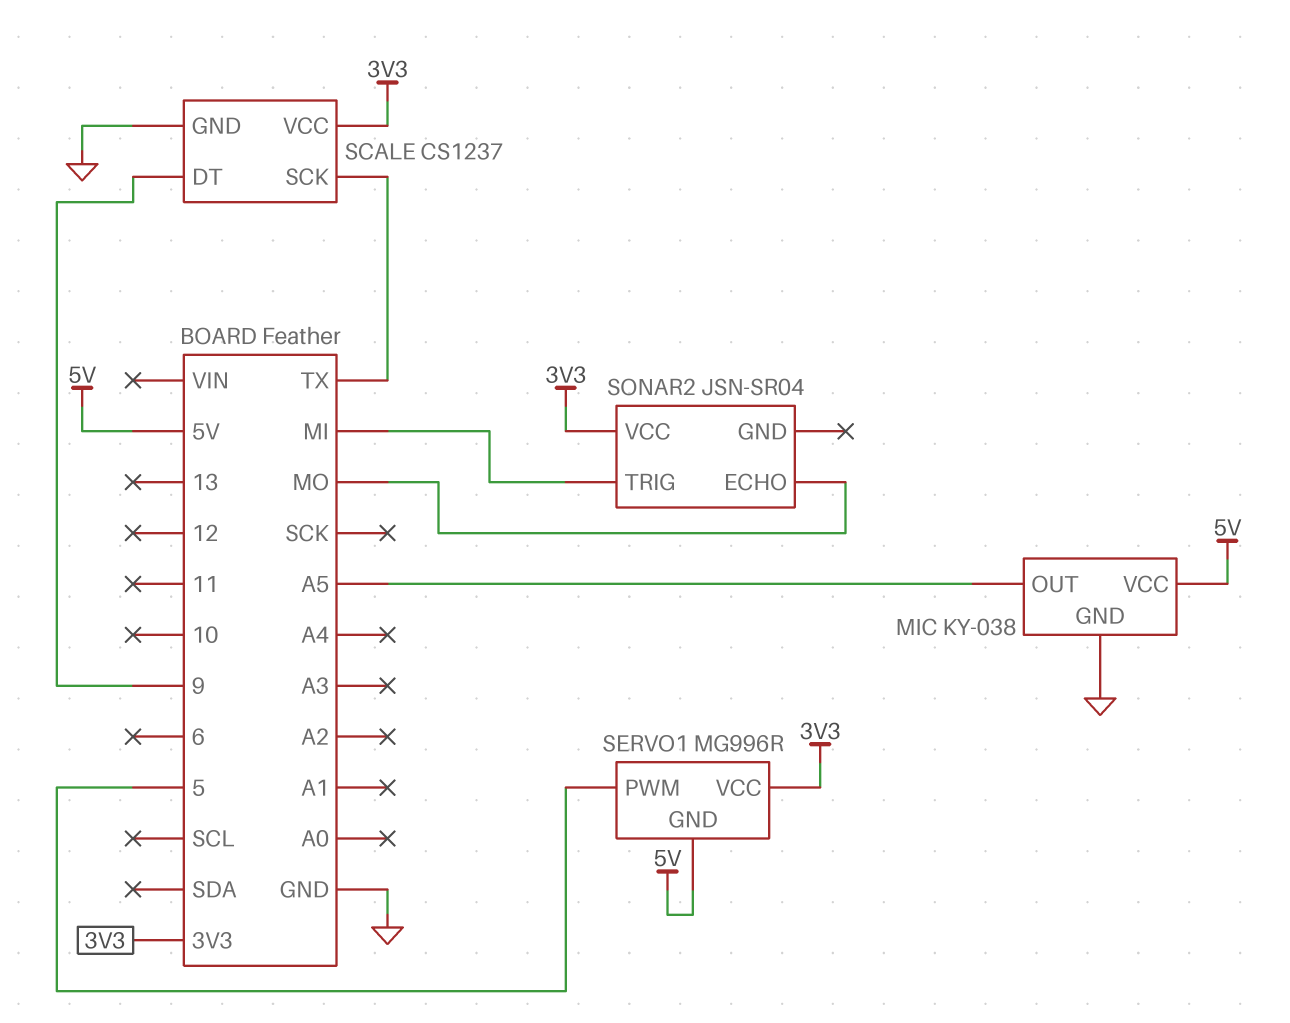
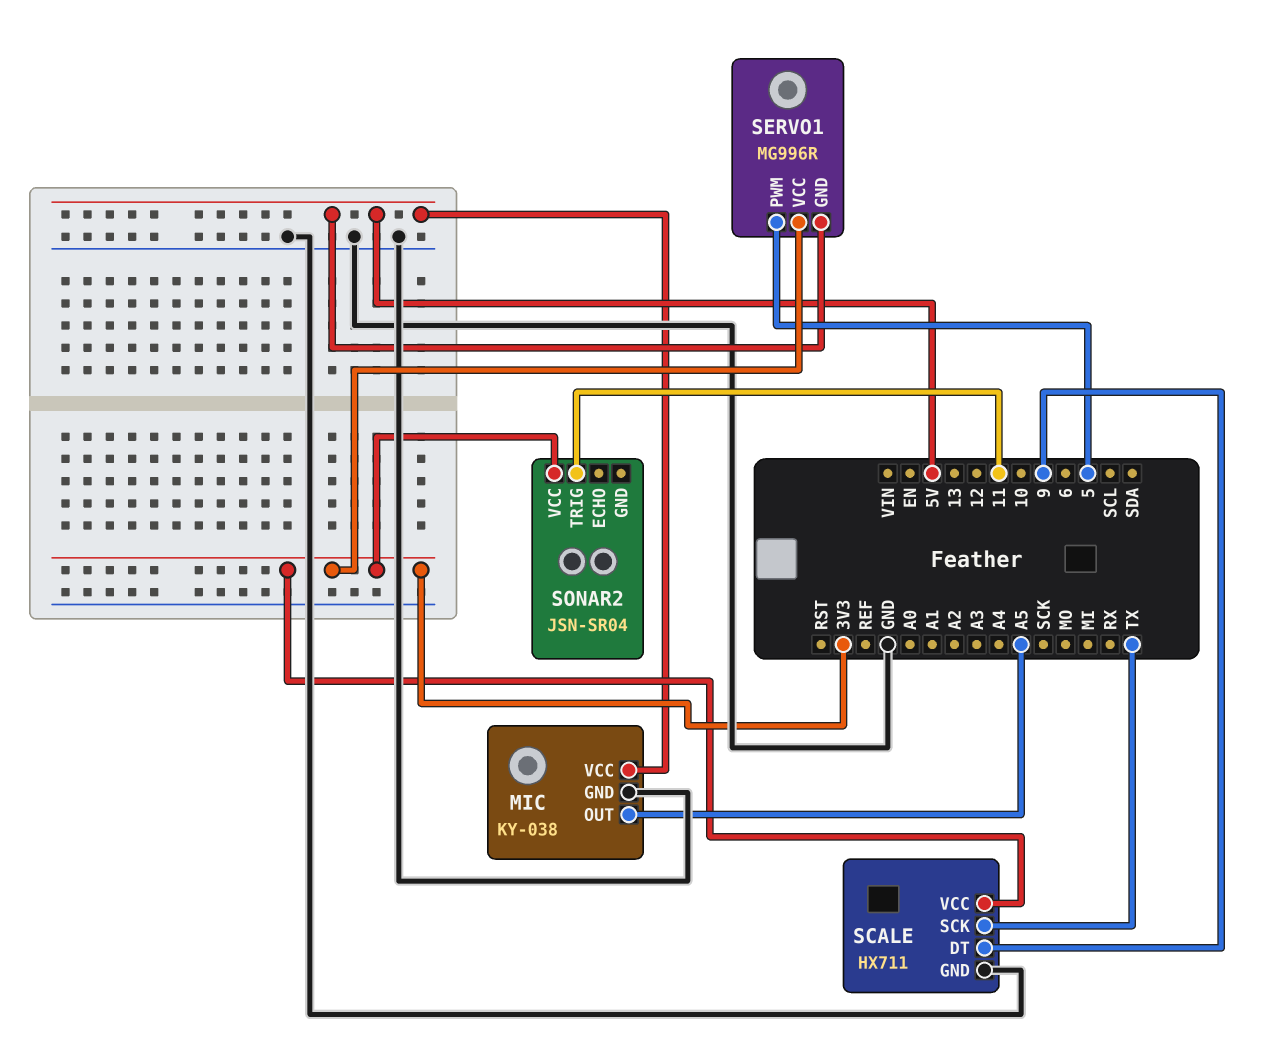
SCALE: CS1237 -> HX711
SONAR2 pin ECHO: MO -> none
SONAR2 pin TRIG: MI -> 11

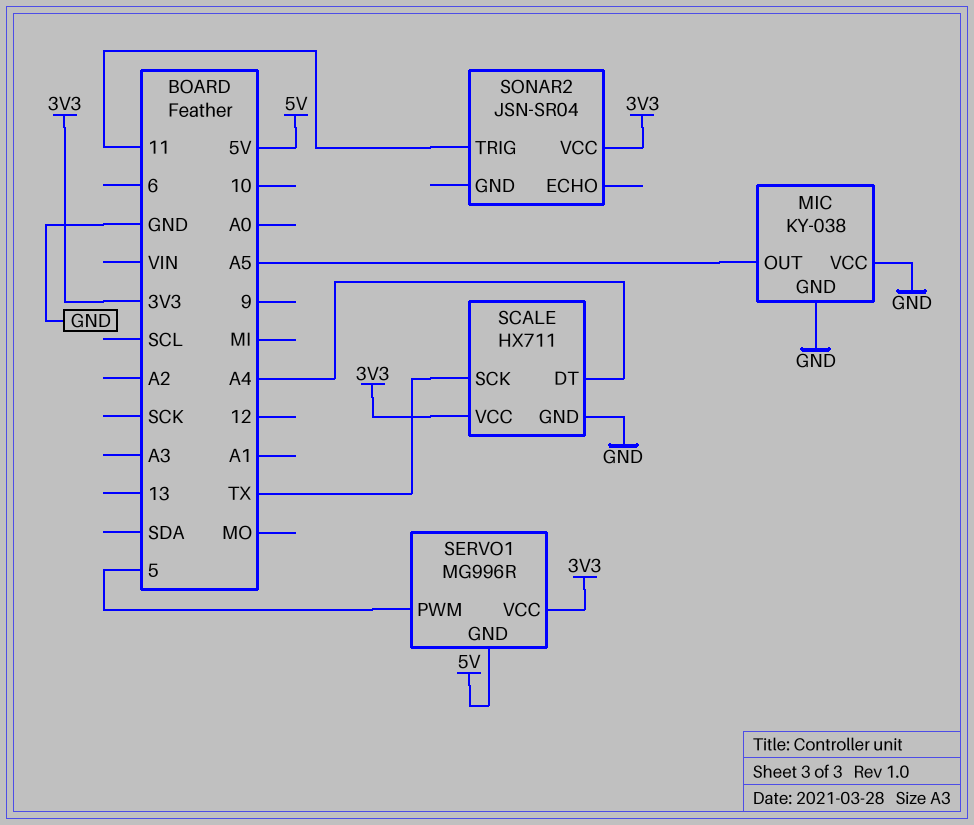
MIC pin VCC: 5V -> GND
SCALE pin DT: 9 -> A4

